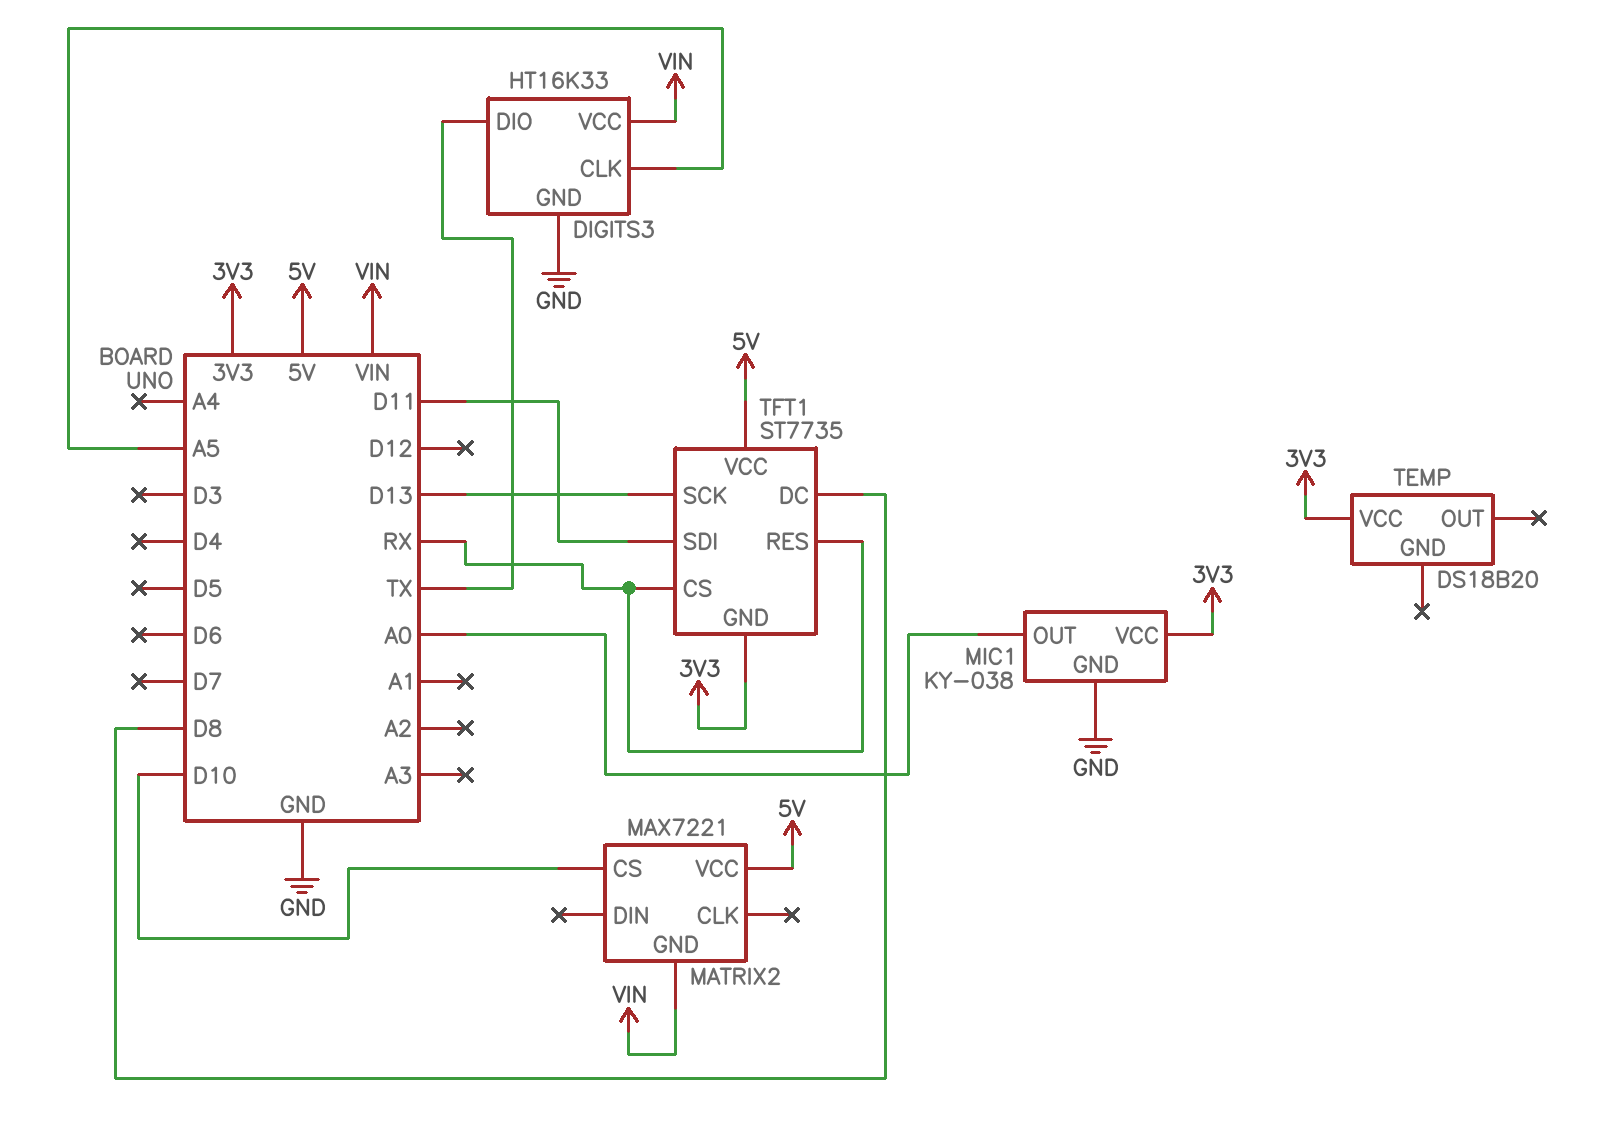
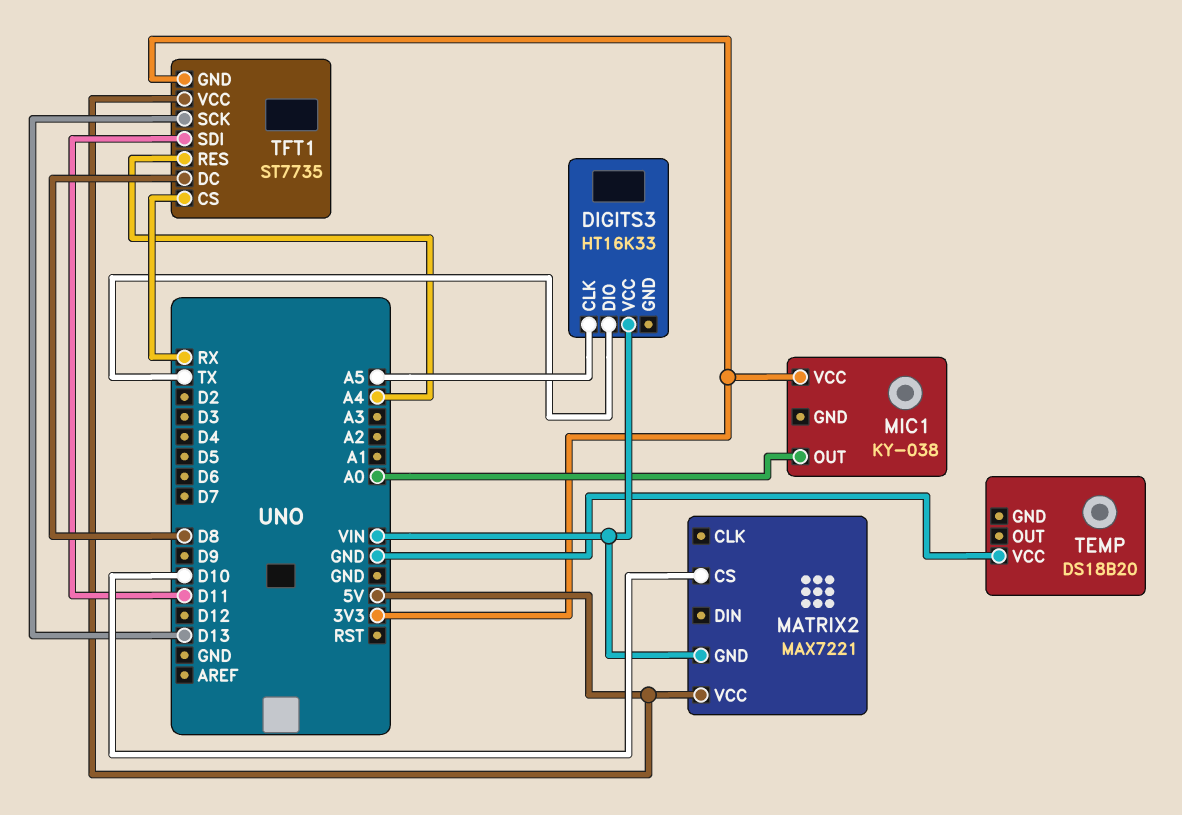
DIGITS3 pin GND: GND -> none
MIC1 pin GND: GND -> none
TEMP pin VCC: 3V3 -> GND
TFT1 pin RES: RX -> A4

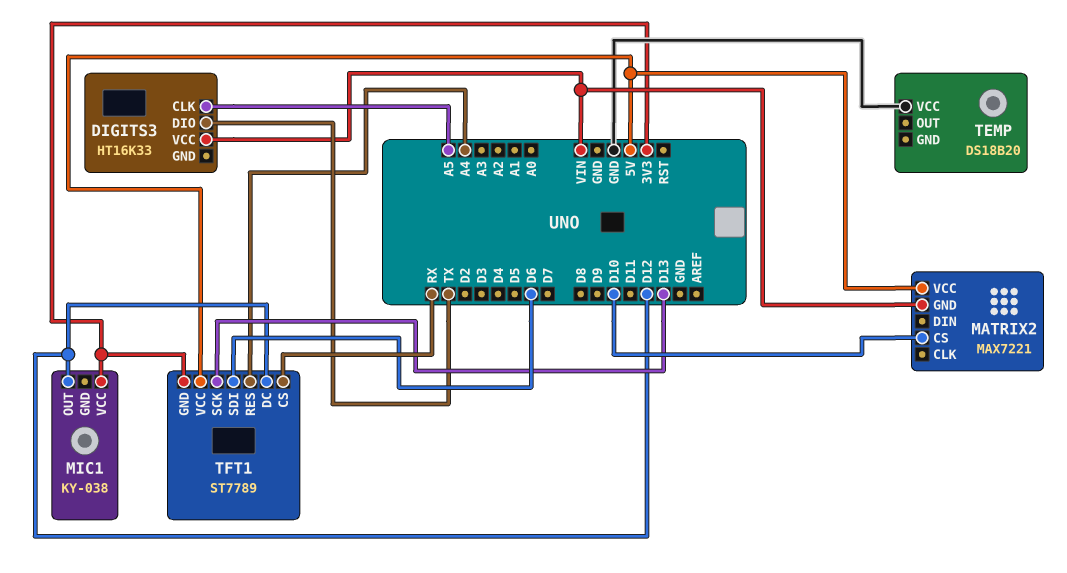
MIC1 pin OUT: A0 -> D12
TFT1: ST7735 -> ST7789
TFT1 pin DC: D8 -> D12
TFT1 pin SDI: D11 -> D6

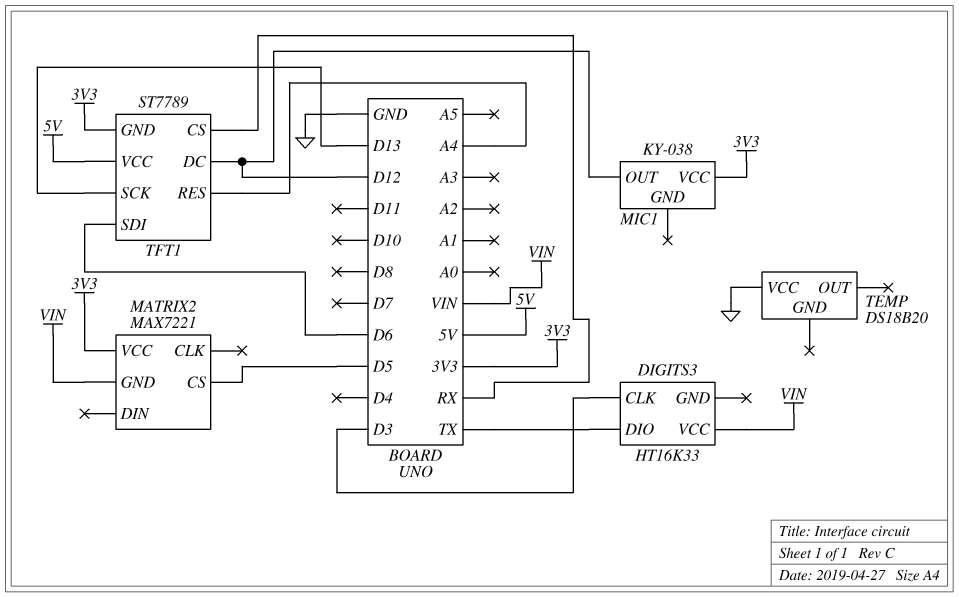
DIGITS3 pin CLK: A5 -> D3
MATRIX2 pin CS: D10 -> D5
MATRIX2 pin VCC: 5V -> 3V3

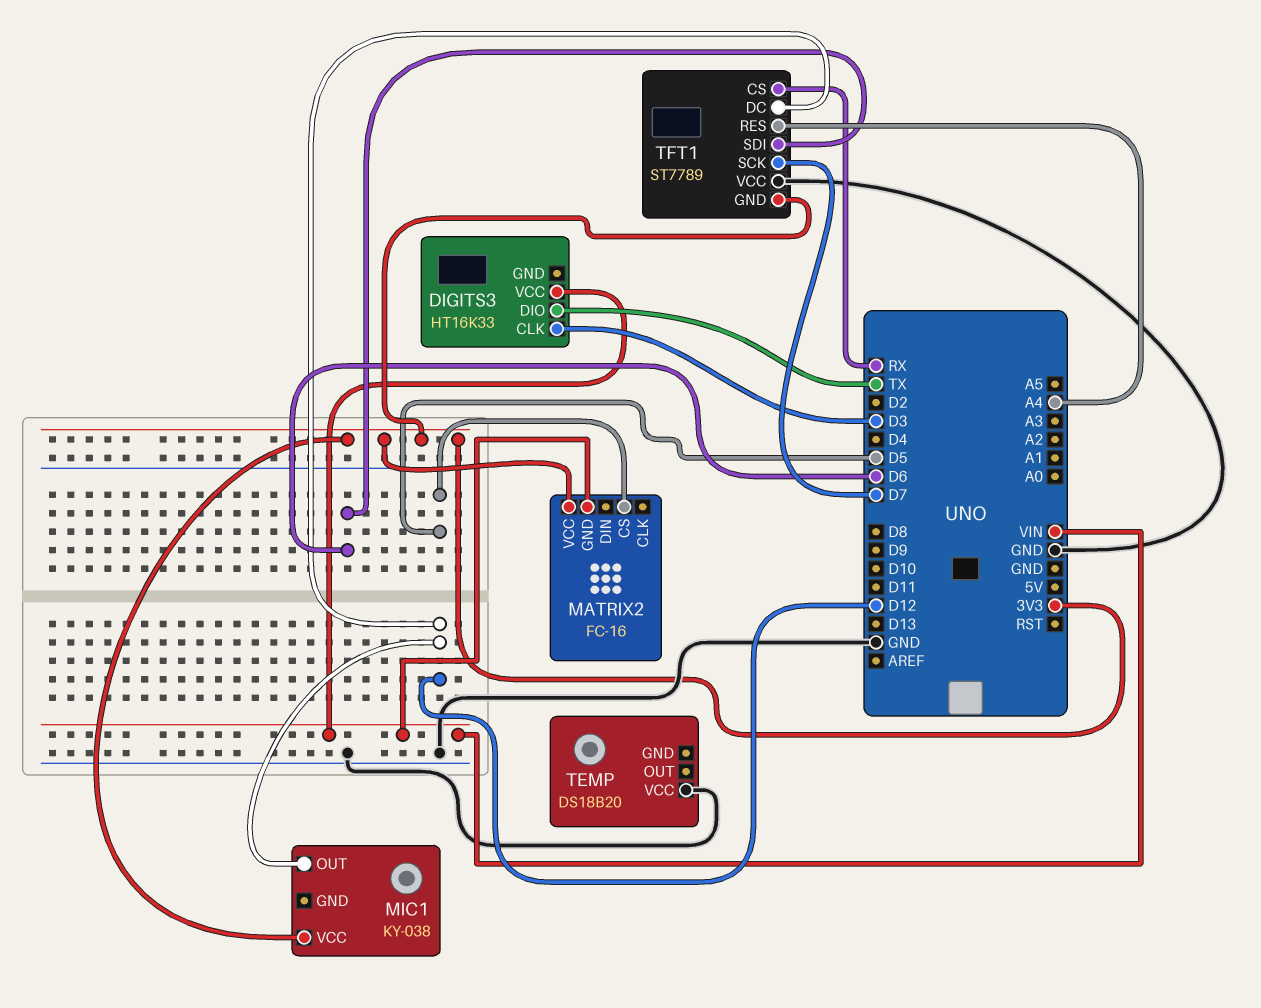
MATRIX2: MAX7221 -> FC-16
TFT1 pin SCK: D13 -> D7
TFT1 pin VCC: 5V -> GND

